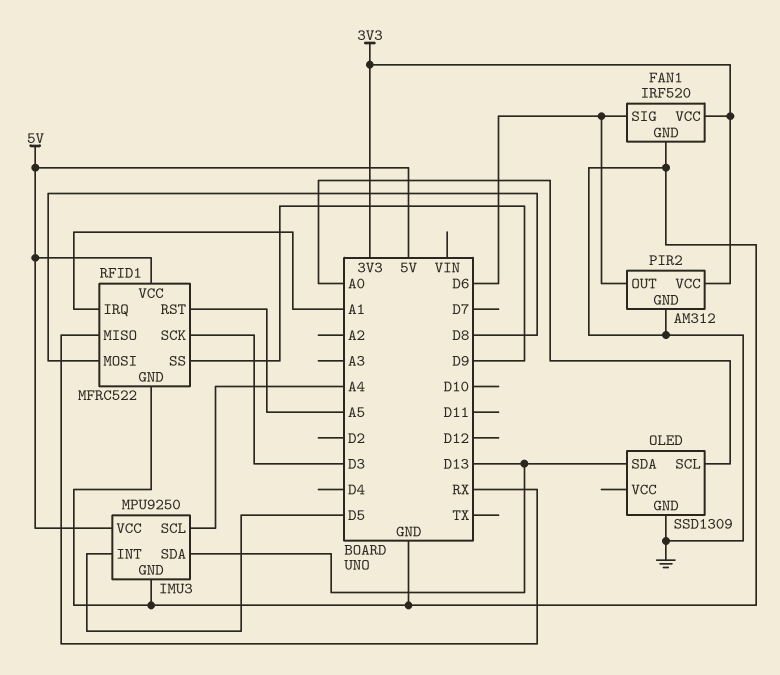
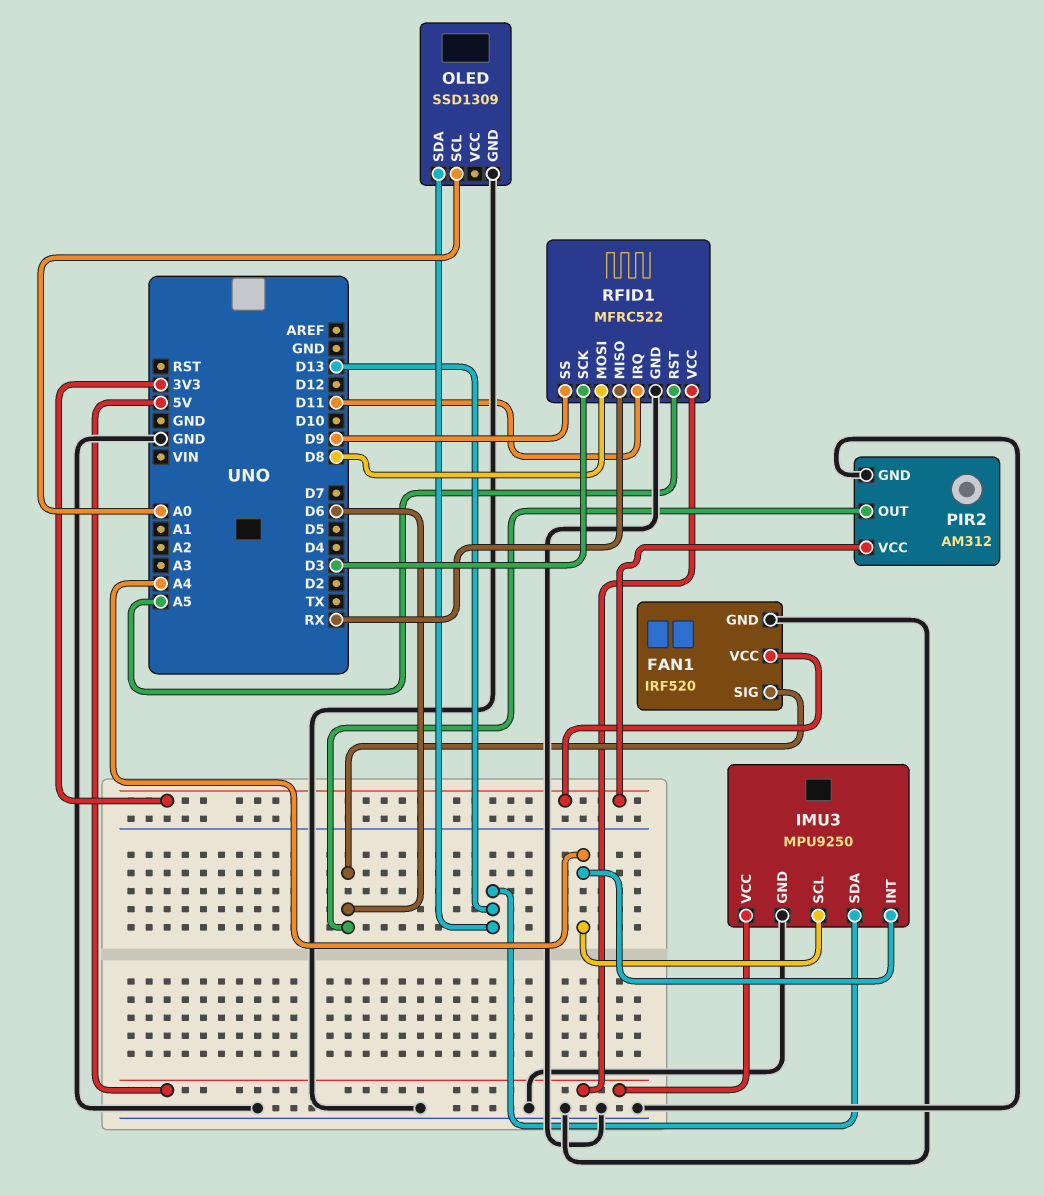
IMU3 pin INT: D5 -> A4
RFID1 pin IRQ: A1 -> D11

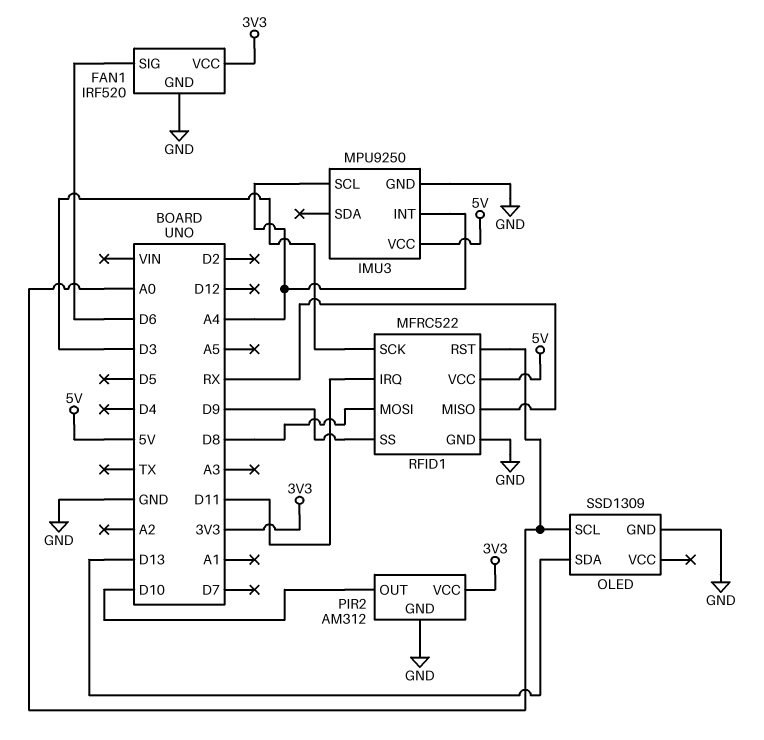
IMU3 pin SDA: D13 -> none
PIR2 pin OUT: D6 -> D10
RFID1 pin RST: A5 -> A0

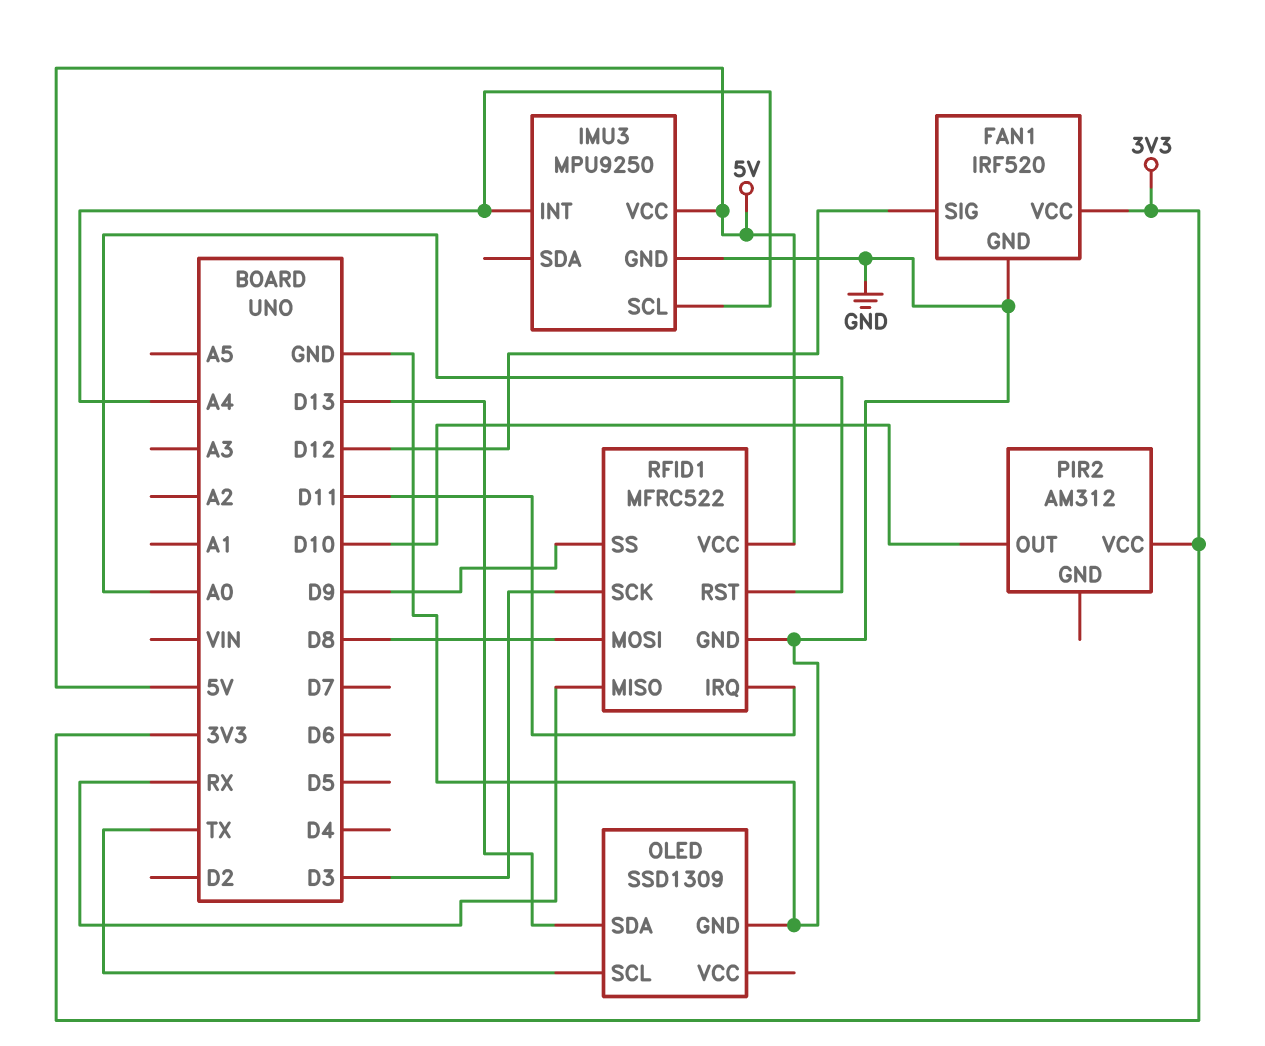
FAN1 pin SIG: D6 -> D12
OLED pin SCL: A0 -> TX
PIR2 pin GND: GND -> none

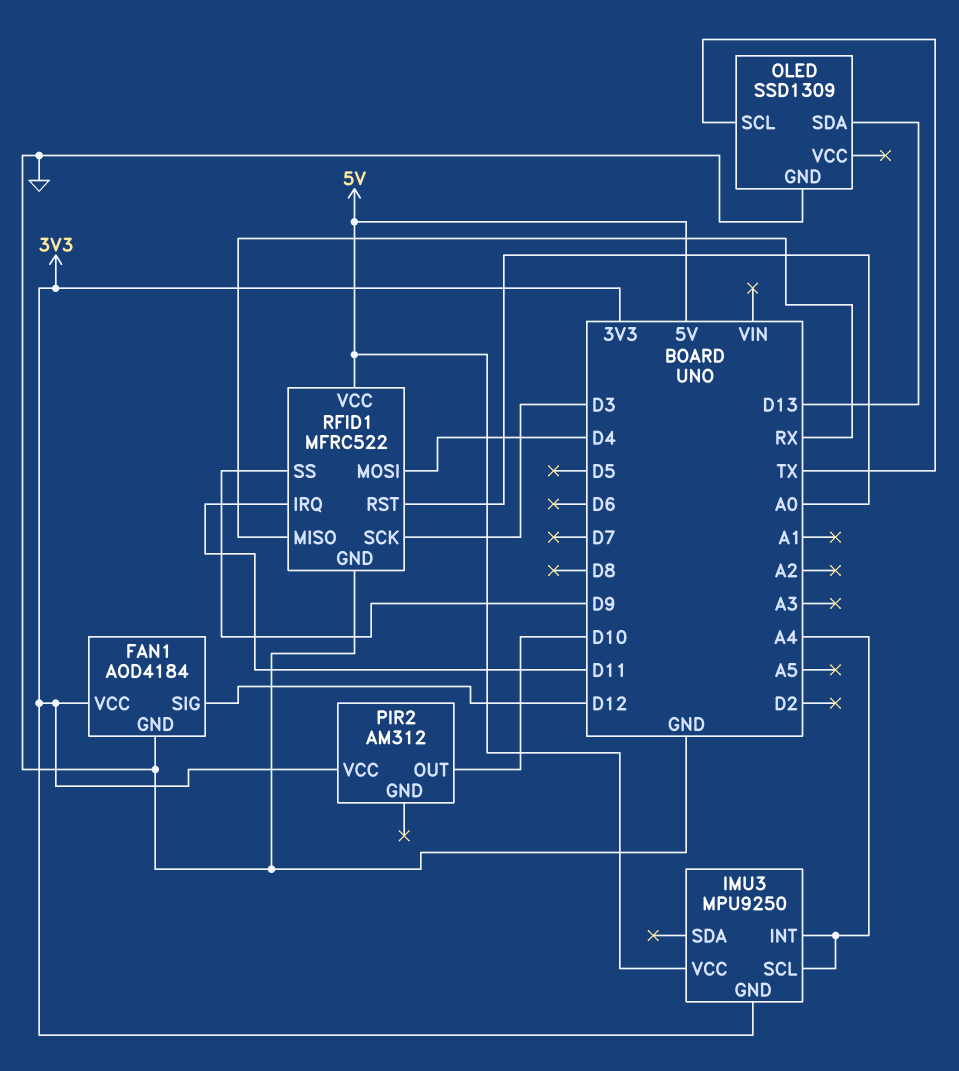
FAN1: IRF520 -> AOD4184
IMU3 pin GND: GND -> 3V3
RFID1 pin MOSI: D8 -> D4

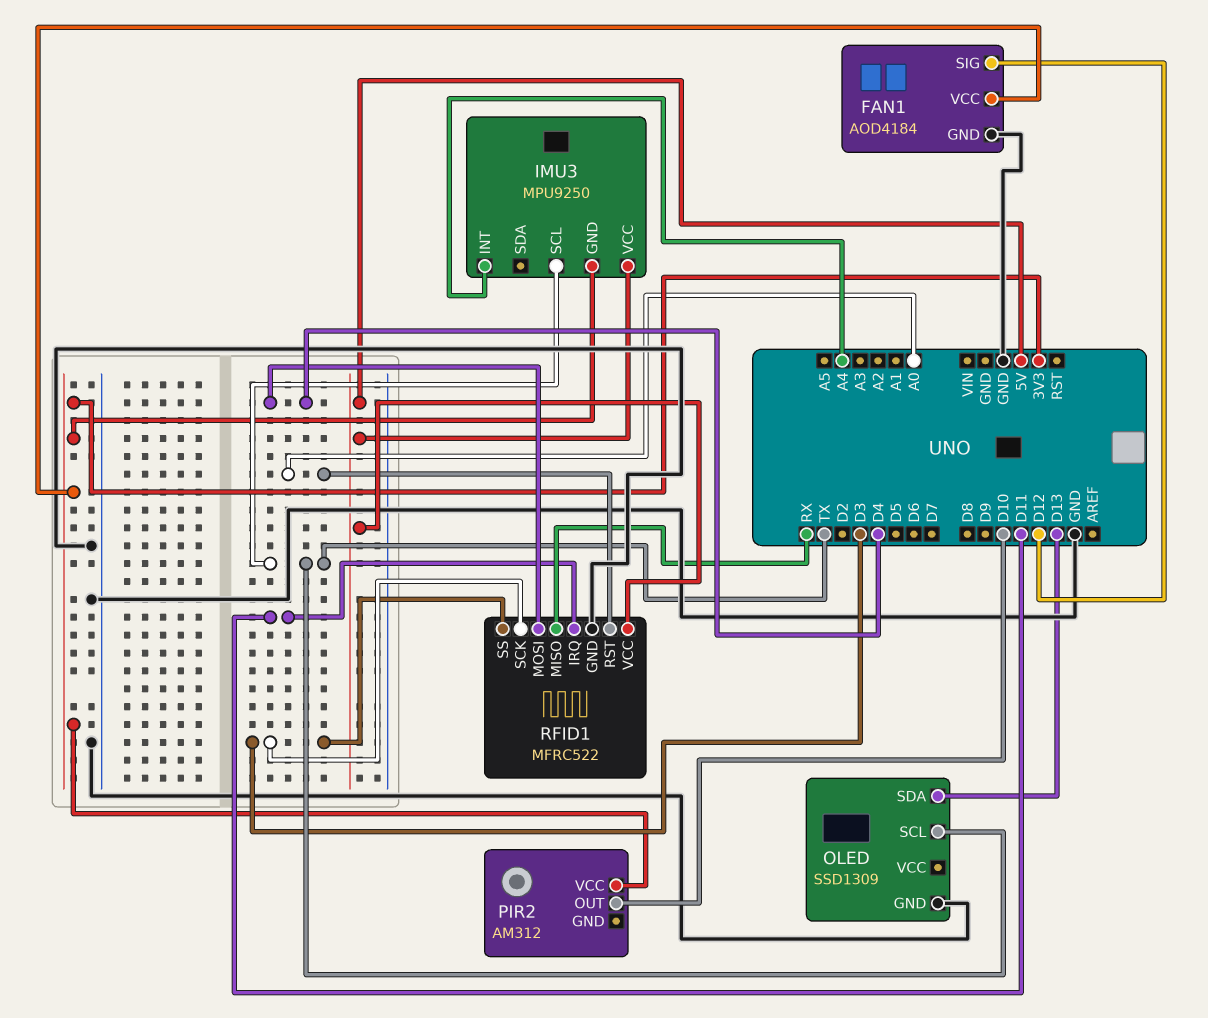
IMU3 pin SCL: A4 -> TX
RFID1 pin SS: D9 -> D3

